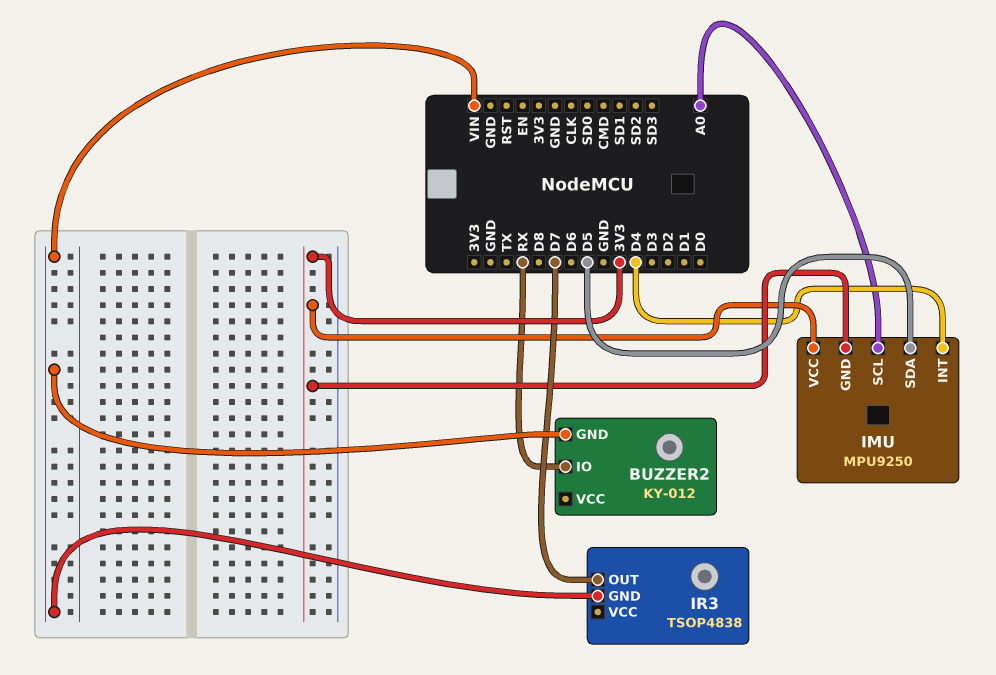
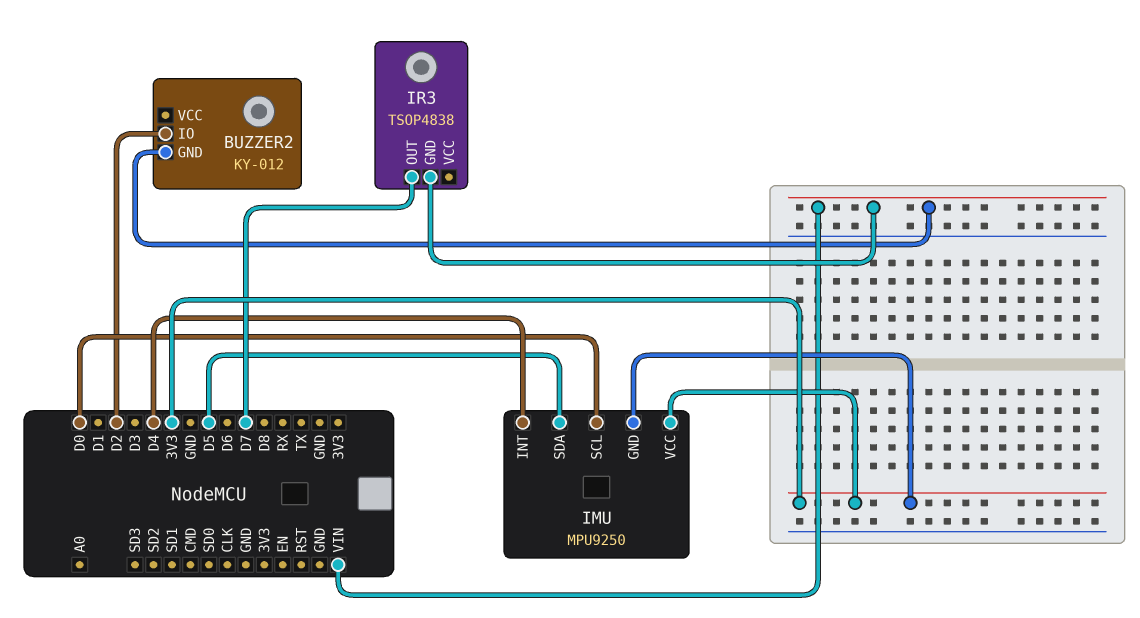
BUZZER2 pin IO: RX -> D2
IMU pin SCL: A0 -> D0

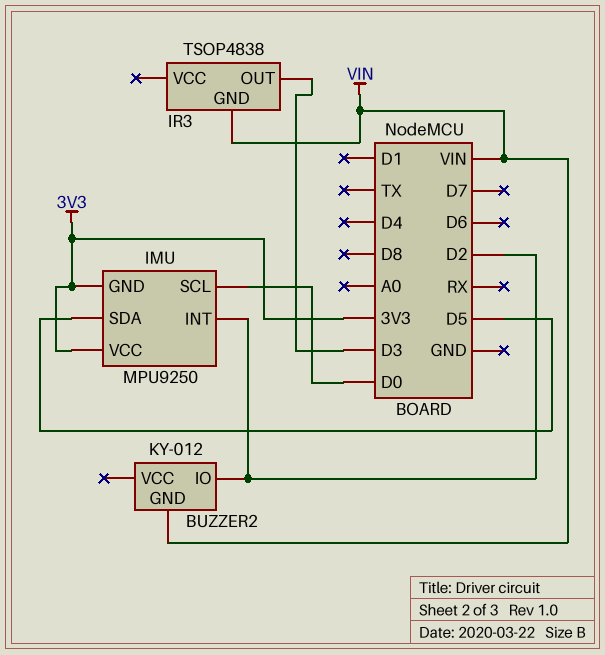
IMU pin INT: D4 -> D2
IR3 pin OUT: D7 -> D3

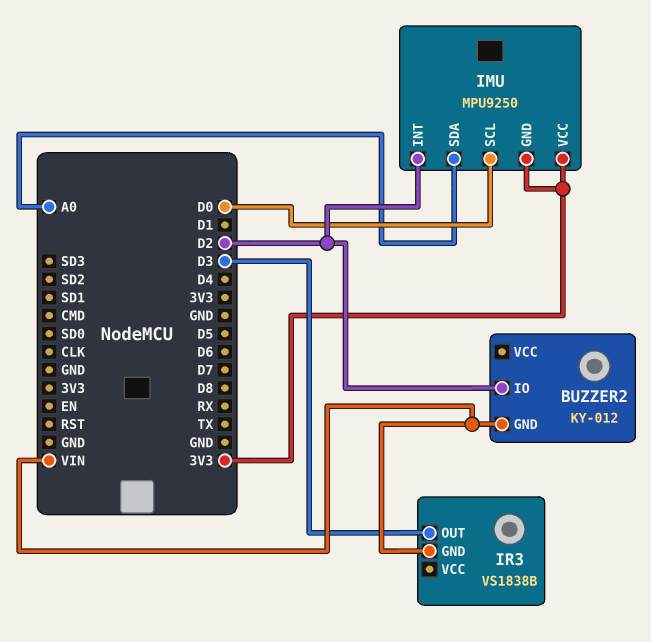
IMU pin SDA: D5 -> A0
IR3: TSOP4838 -> VS1838B

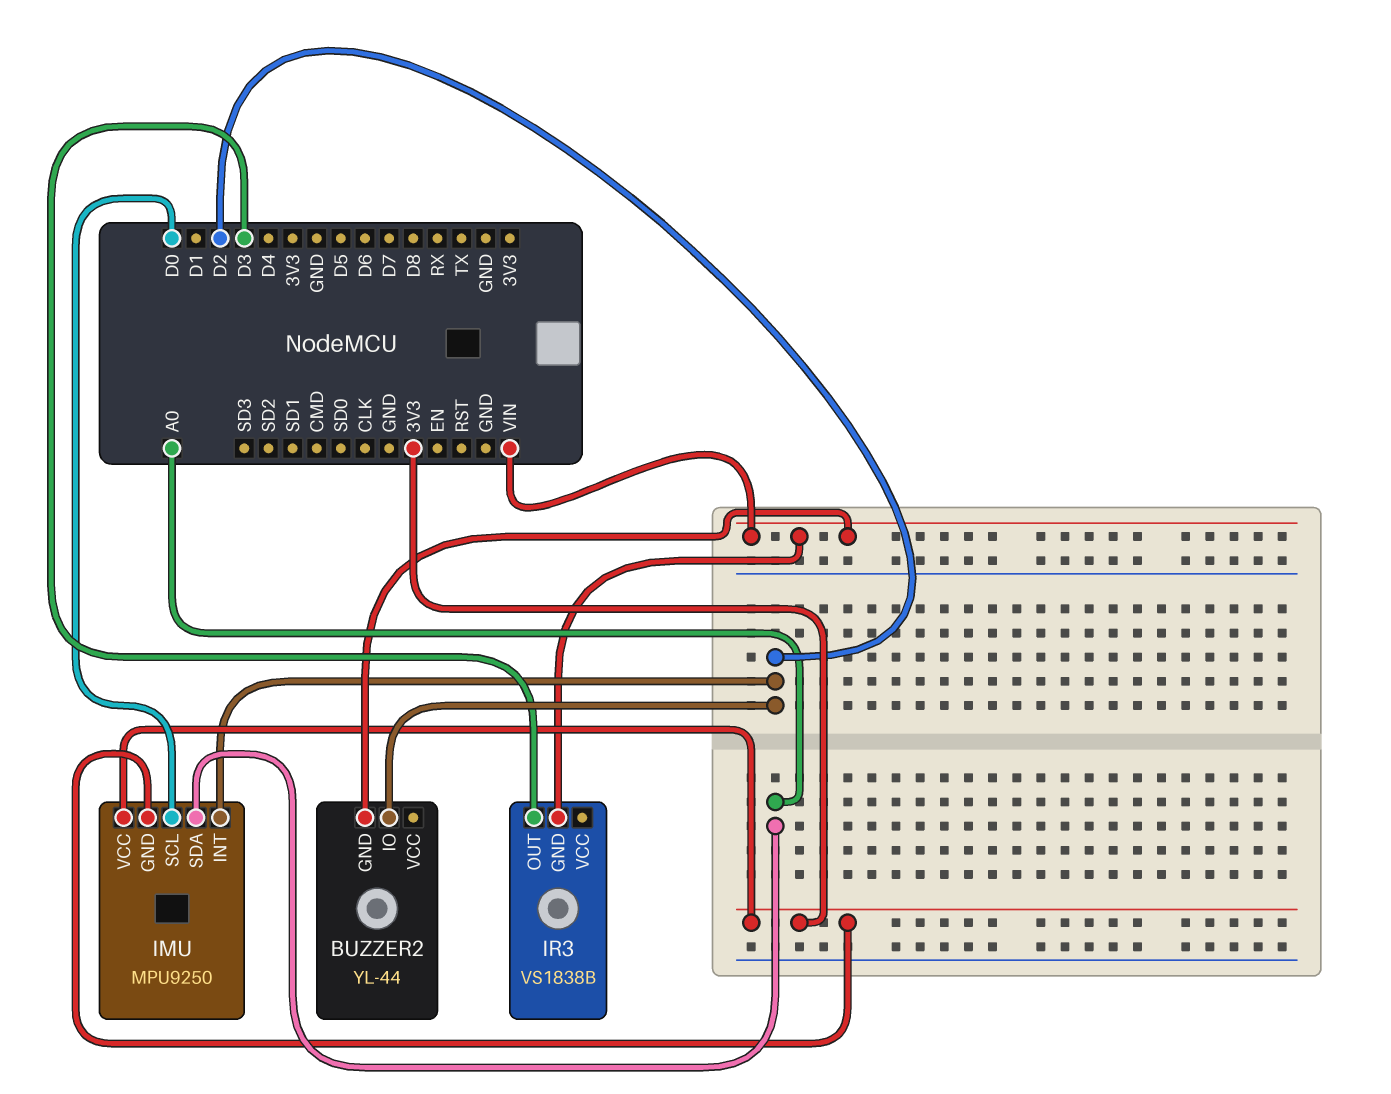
BUZZER2: KY-012 -> YL-44

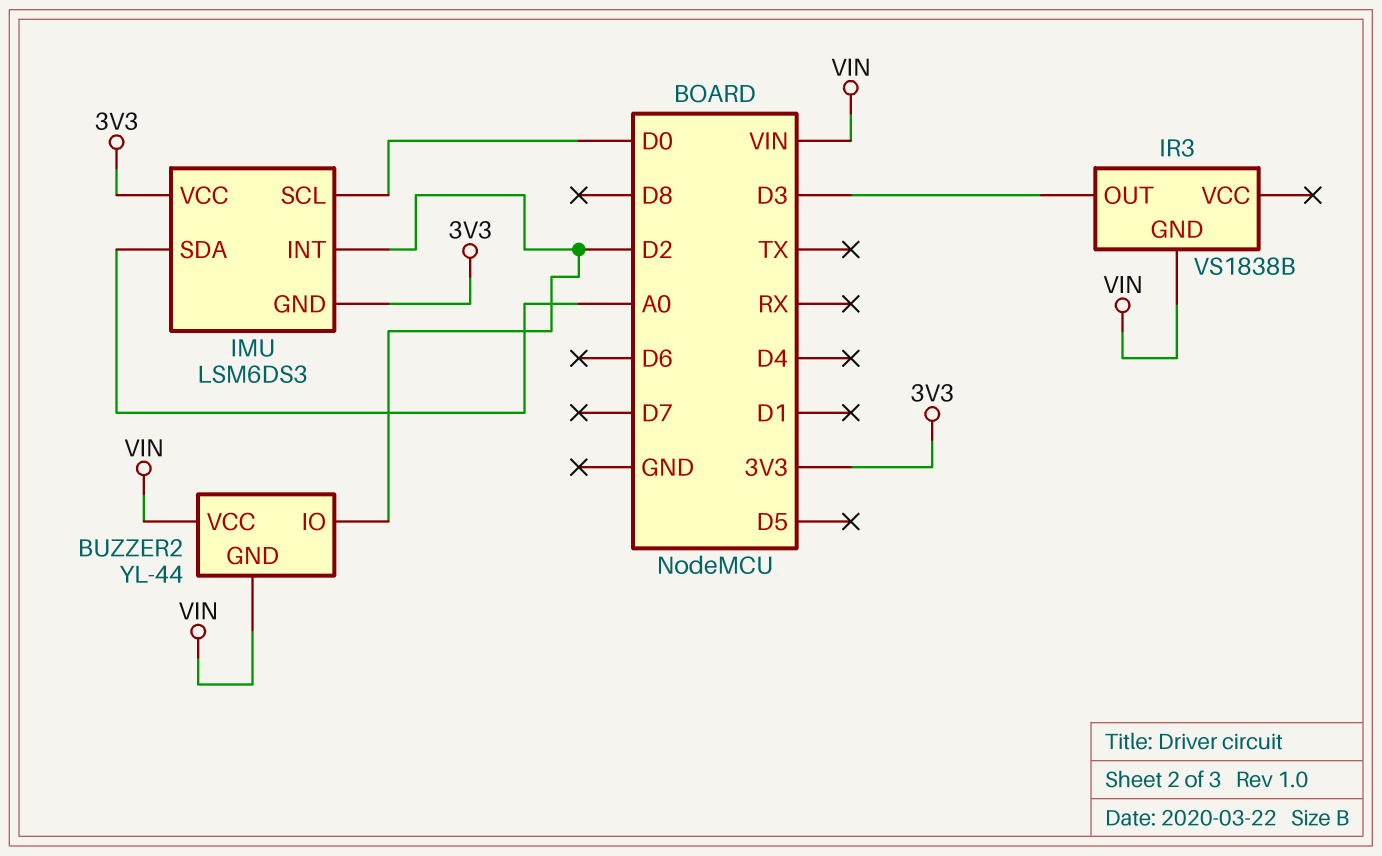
BUZZER2 pin VCC: none -> VIN
IMU: MPU9250 -> LSM6DS3

